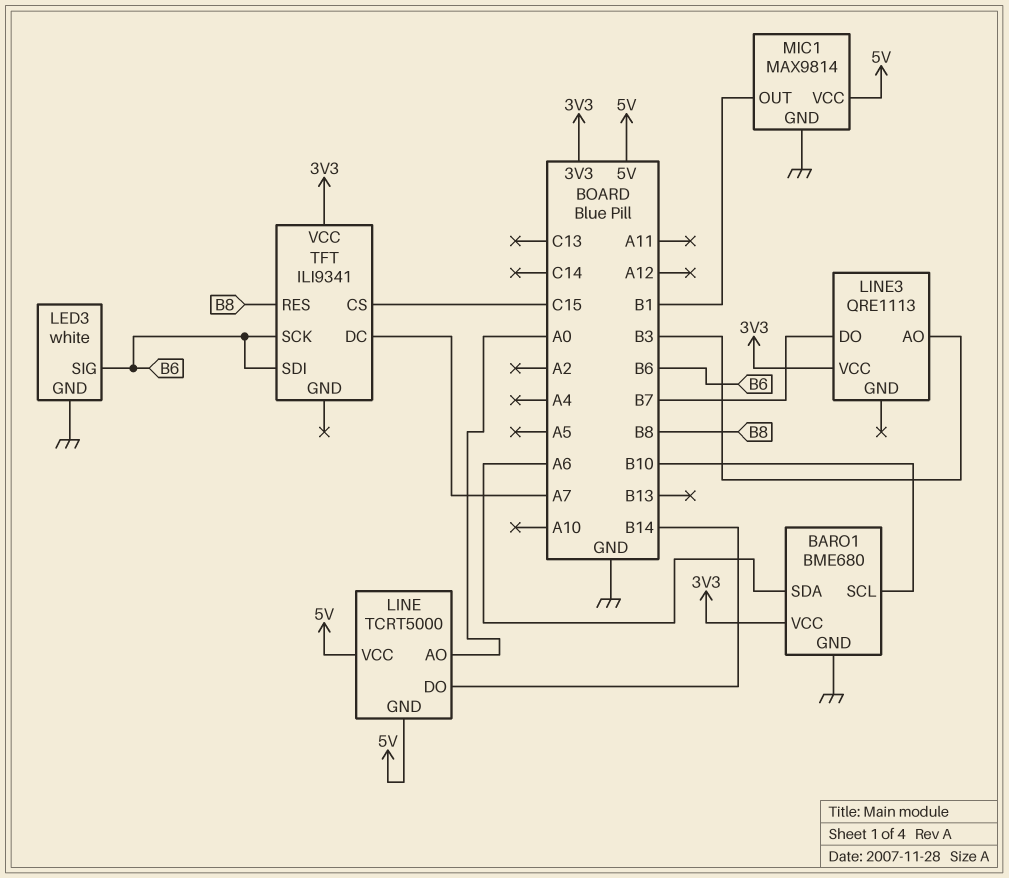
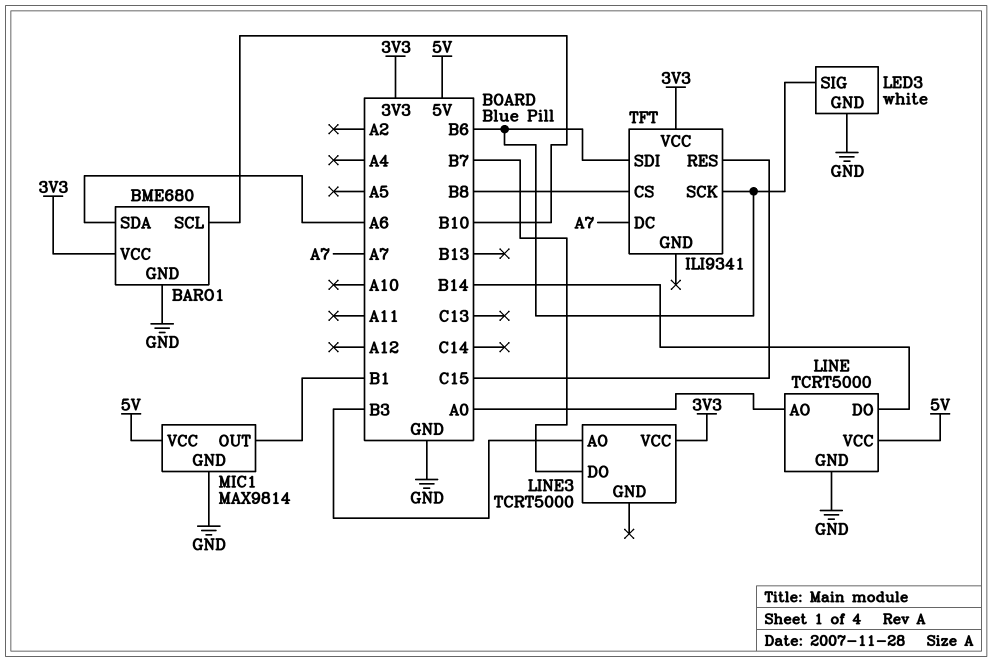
LINE pin GND: 5V -> GND
LINE3: QRE1113 -> TCRT5000
TFT pin CS: C15 -> B8
TFT pin RES: B8 -> C15

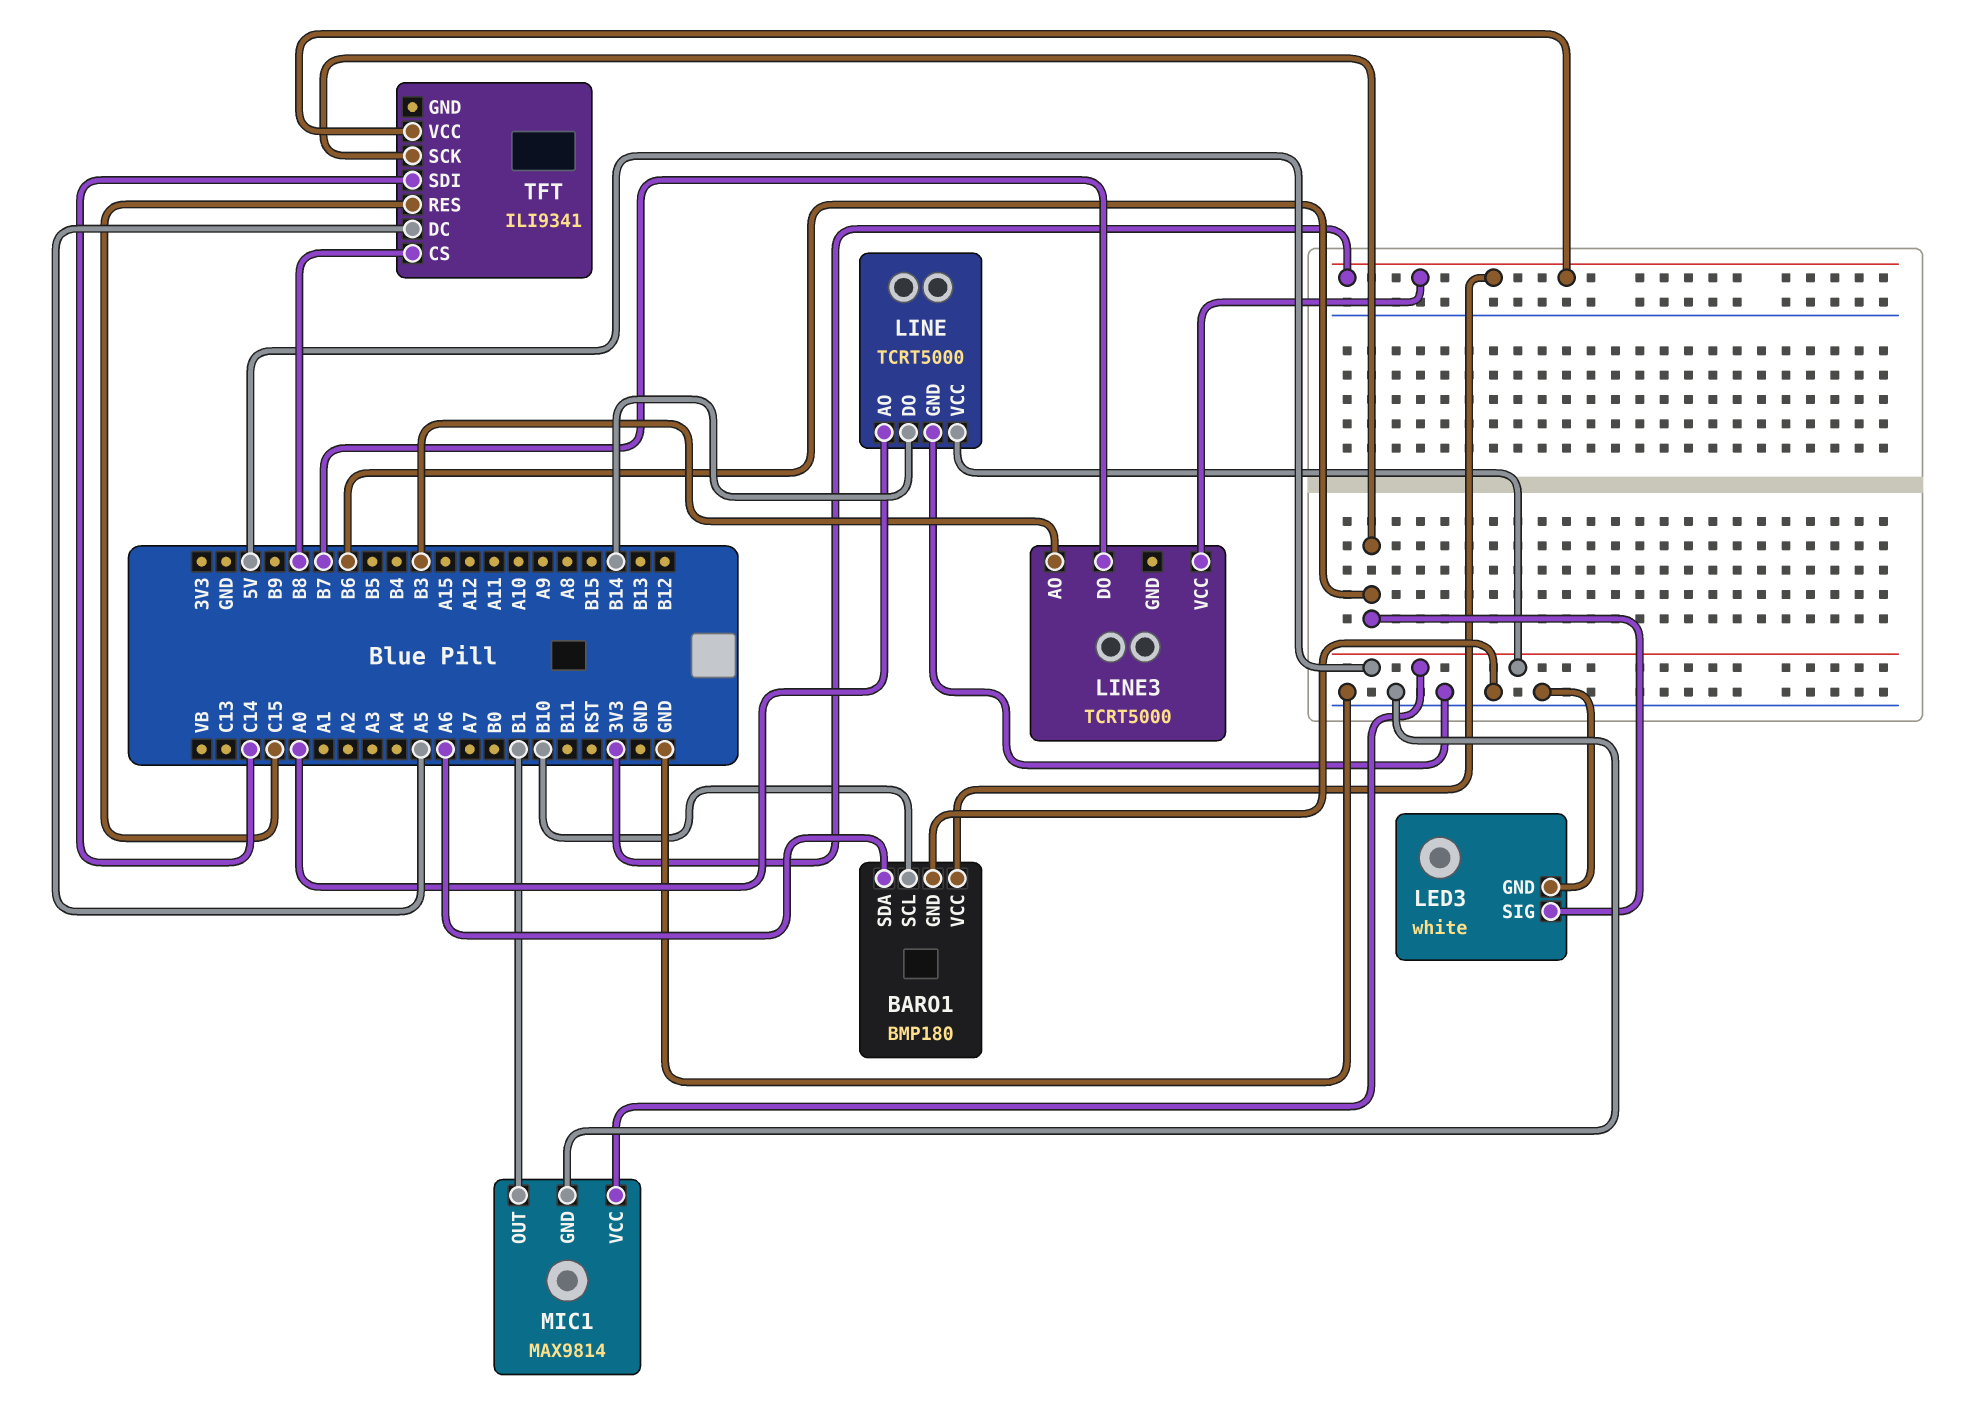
BARO1: BME680 -> BMP180
TFT pin DC: A7 -> A5
TFT pin SDI: B6 -> C14

